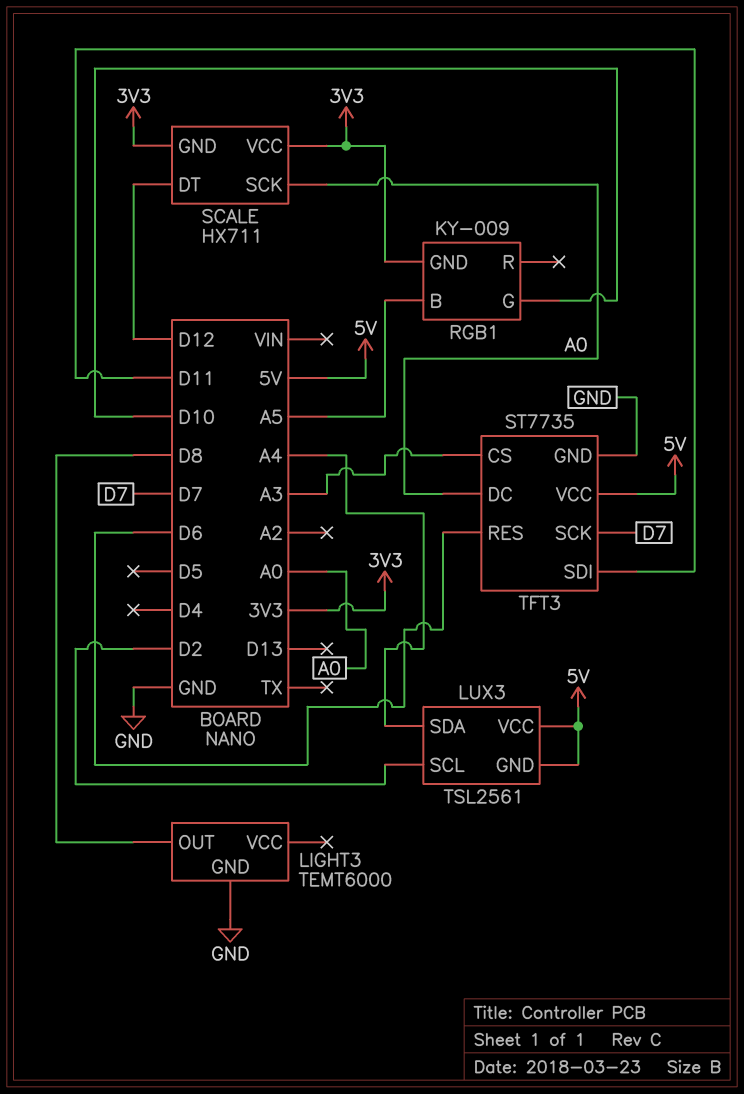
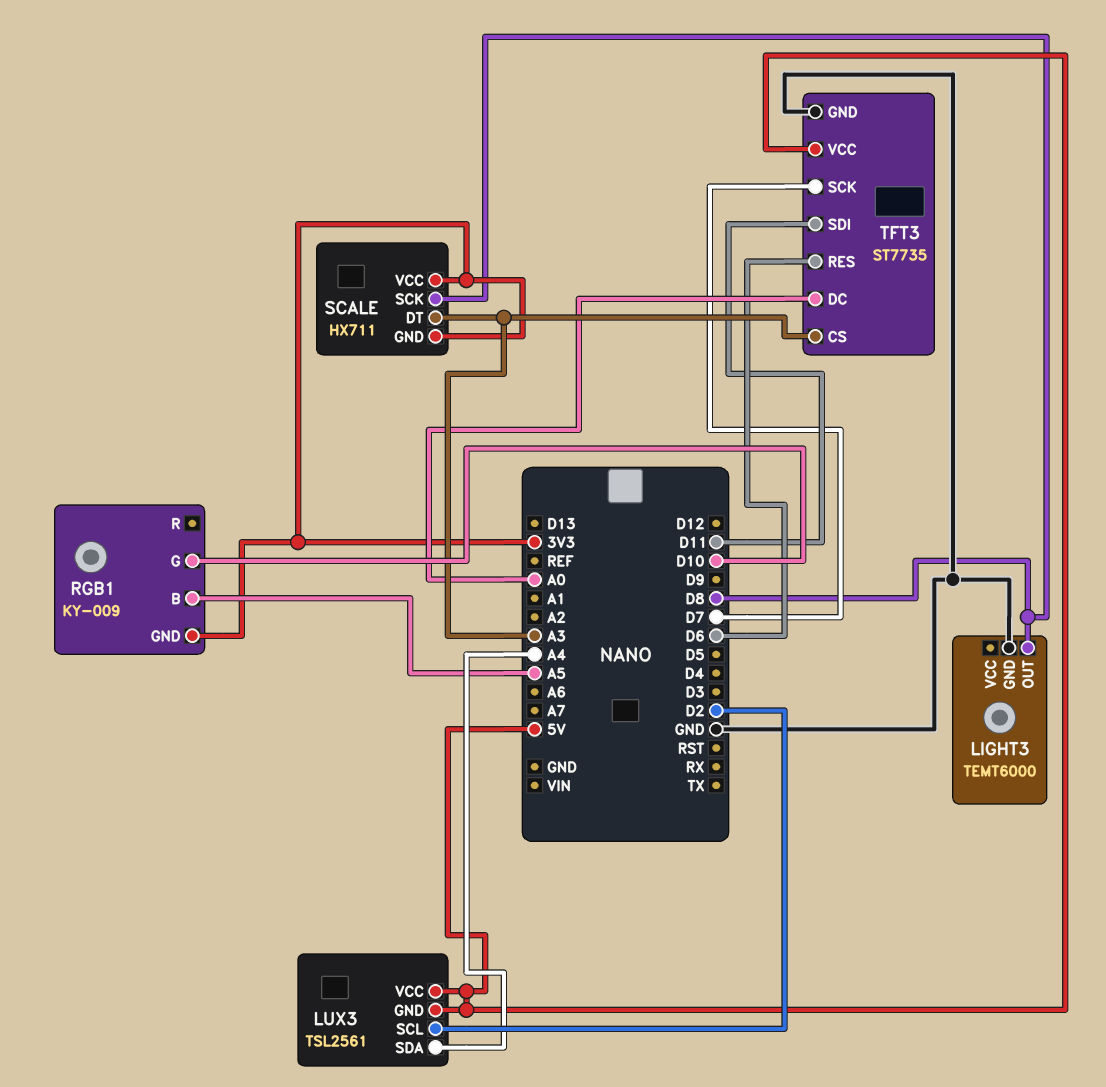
SCALE pin DT: D12 -> A3
SCALE pin SCK: A0 -> D8

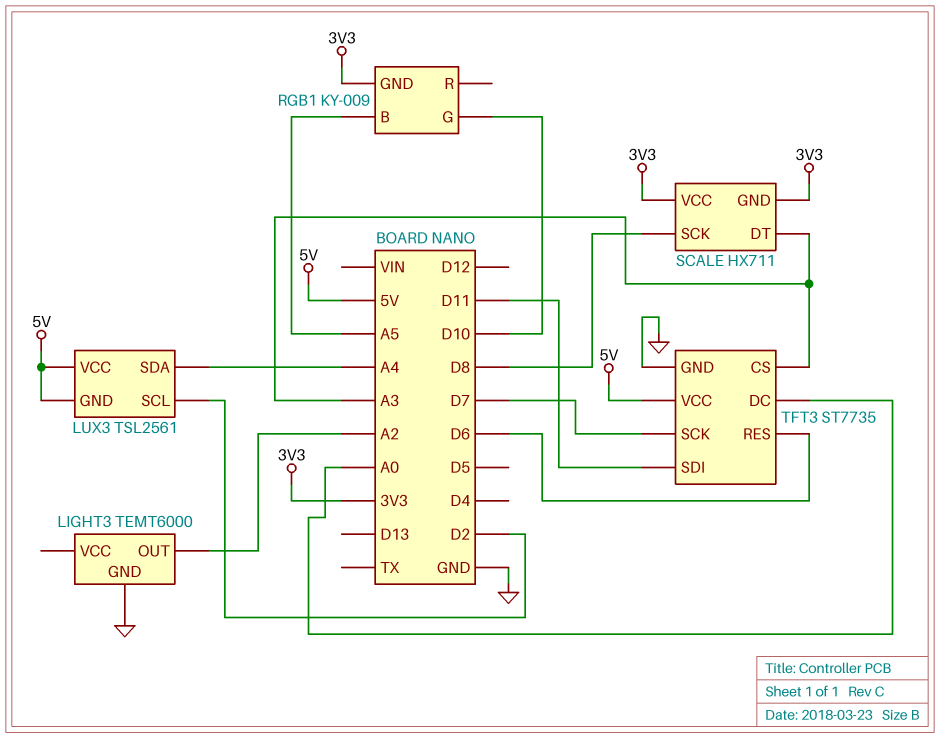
LIGHT3 pin OUT: D8 -> A2

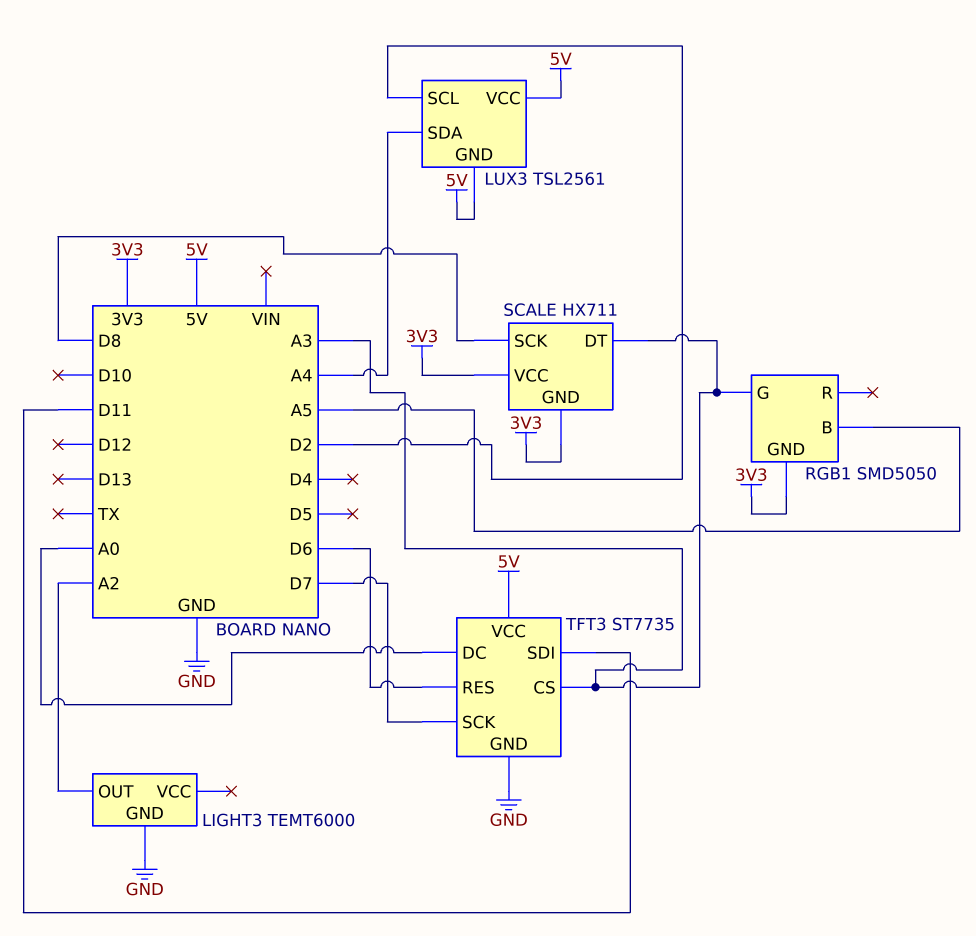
RGB1: KY-009 -> SMD5050
RGB1 pin G: D10 -> A3

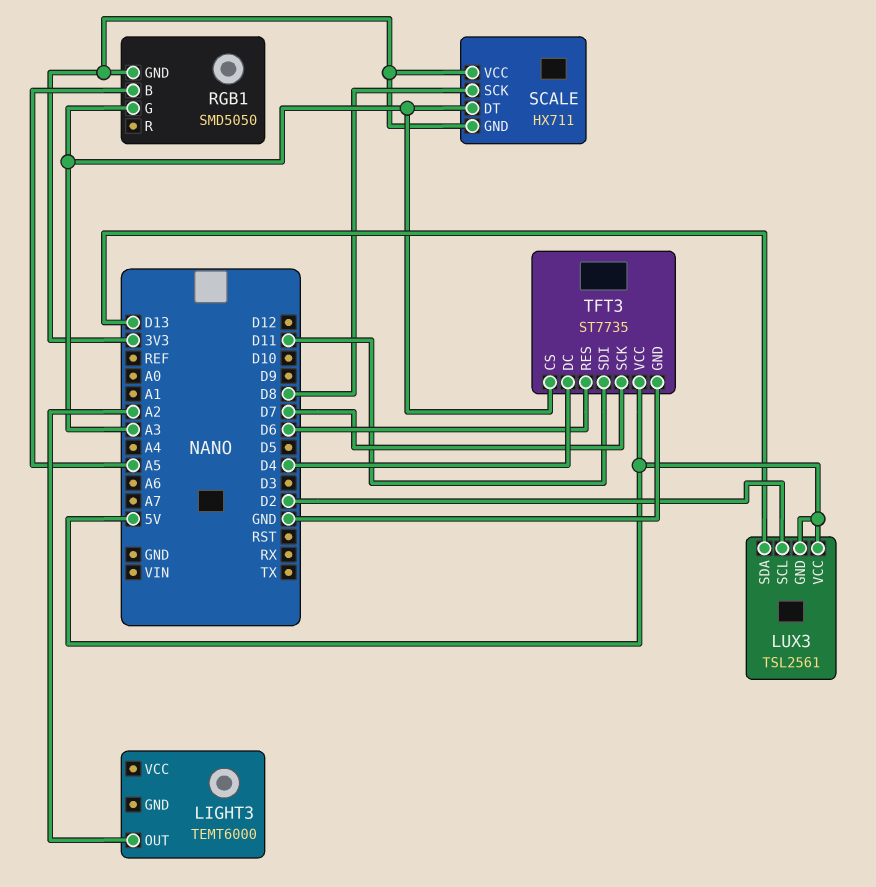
LIGHT3 pin GND: GND -> none
LUX3 pin SDA: A4 -> D13
TFT3 pin DC: A0 -> D4

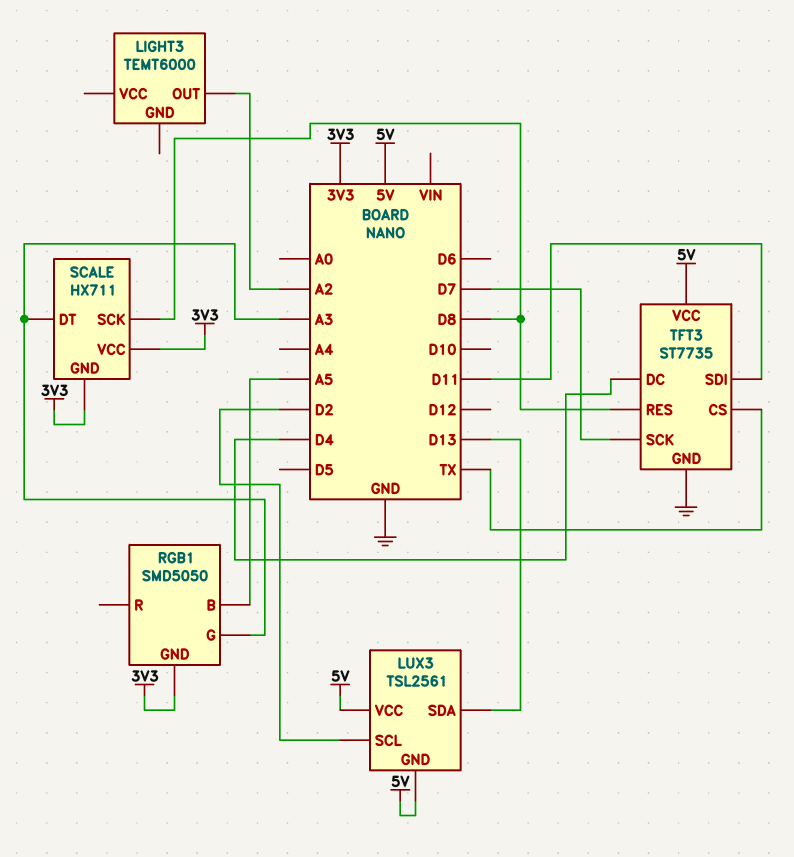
TFT3 pin CS: A3 -> TX
TFT3 pin RES: D6 -> D8

